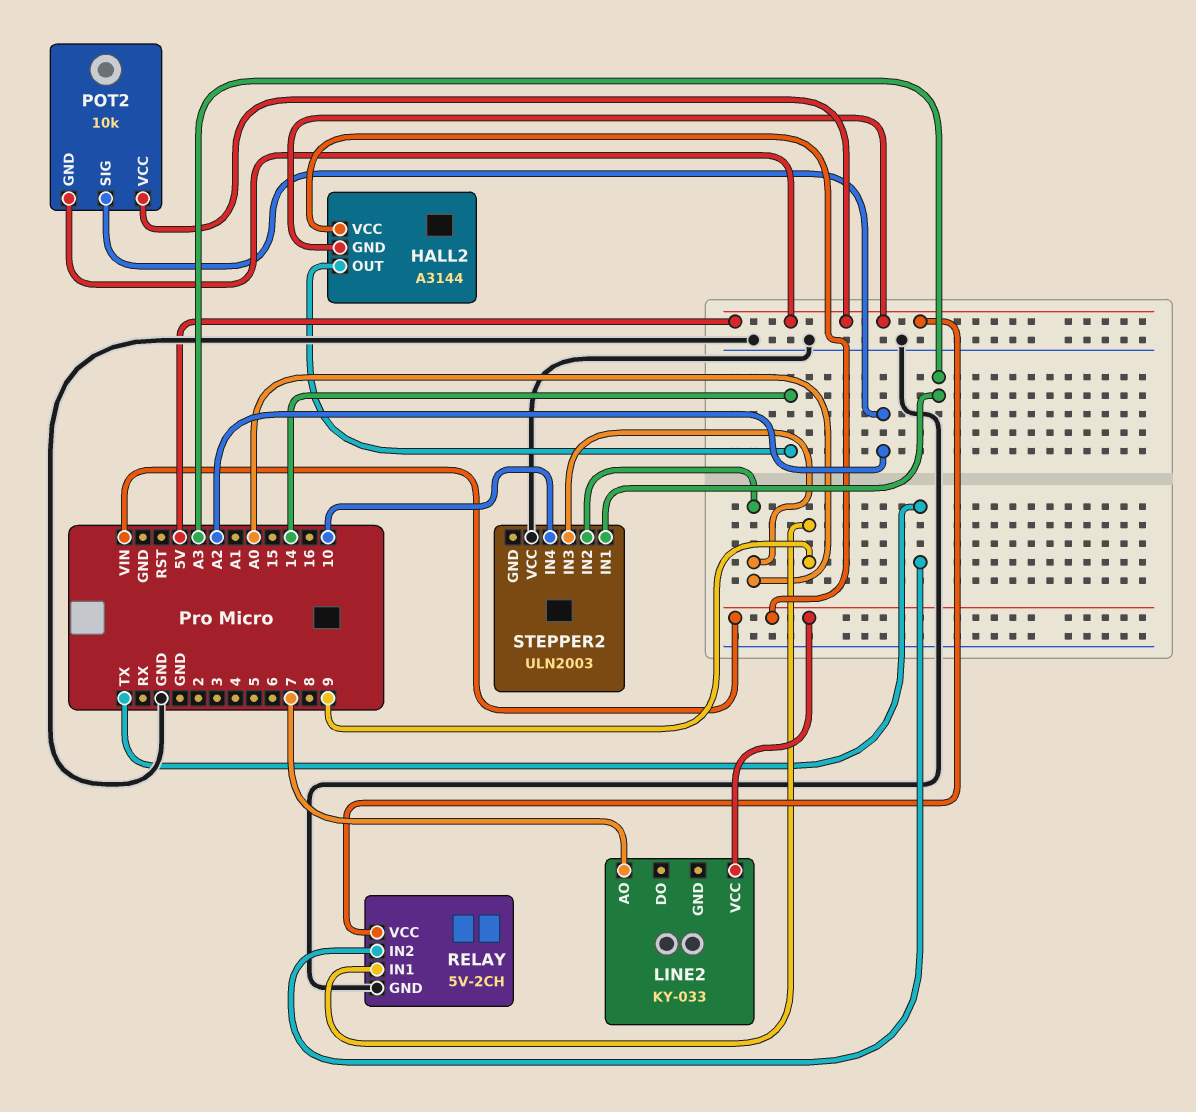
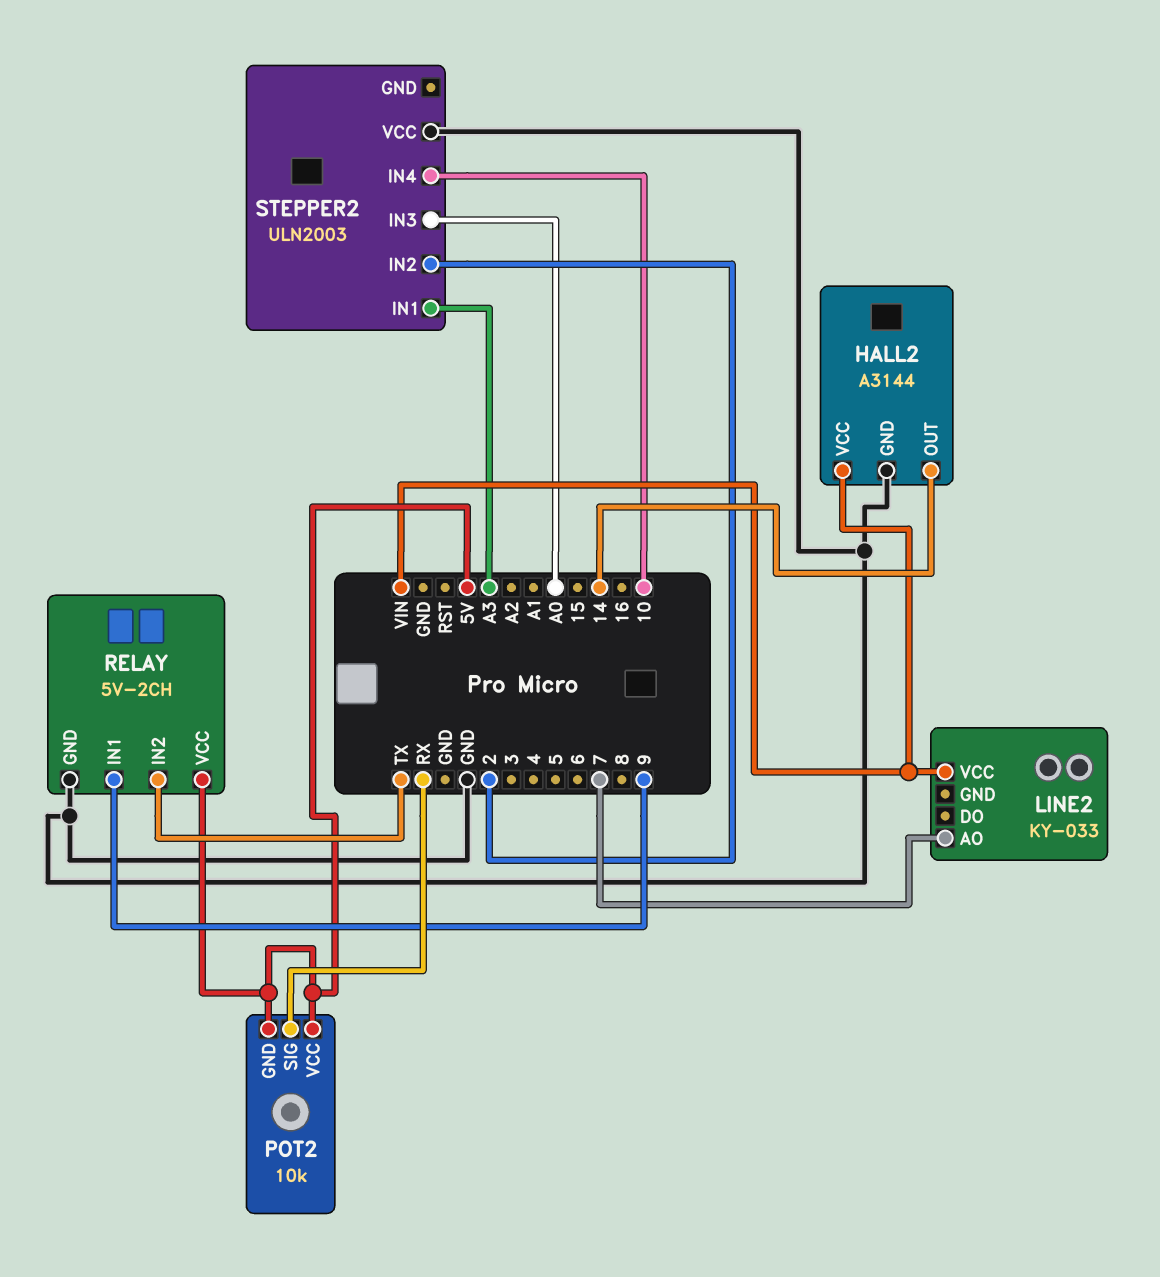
HALL2 pin GND: 5V -> GND
POT2 pin SIG: A2 -> RX
STEPPER2 pin IN2: A0 -> 2

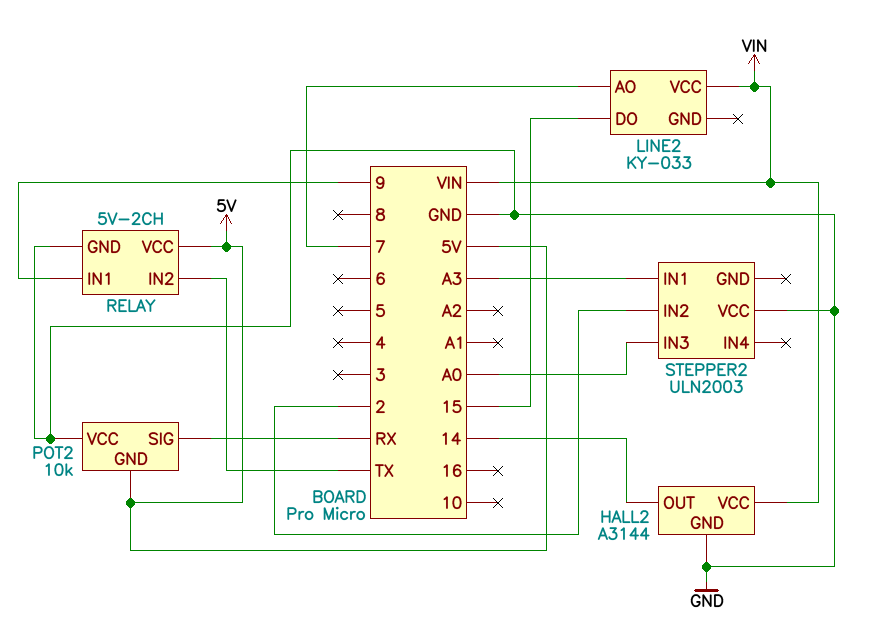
LINE2 pin DO: none -> 15
POT2 pin VCC: 5V -> GND
STEPPER2 pin IN4: 10 -> none

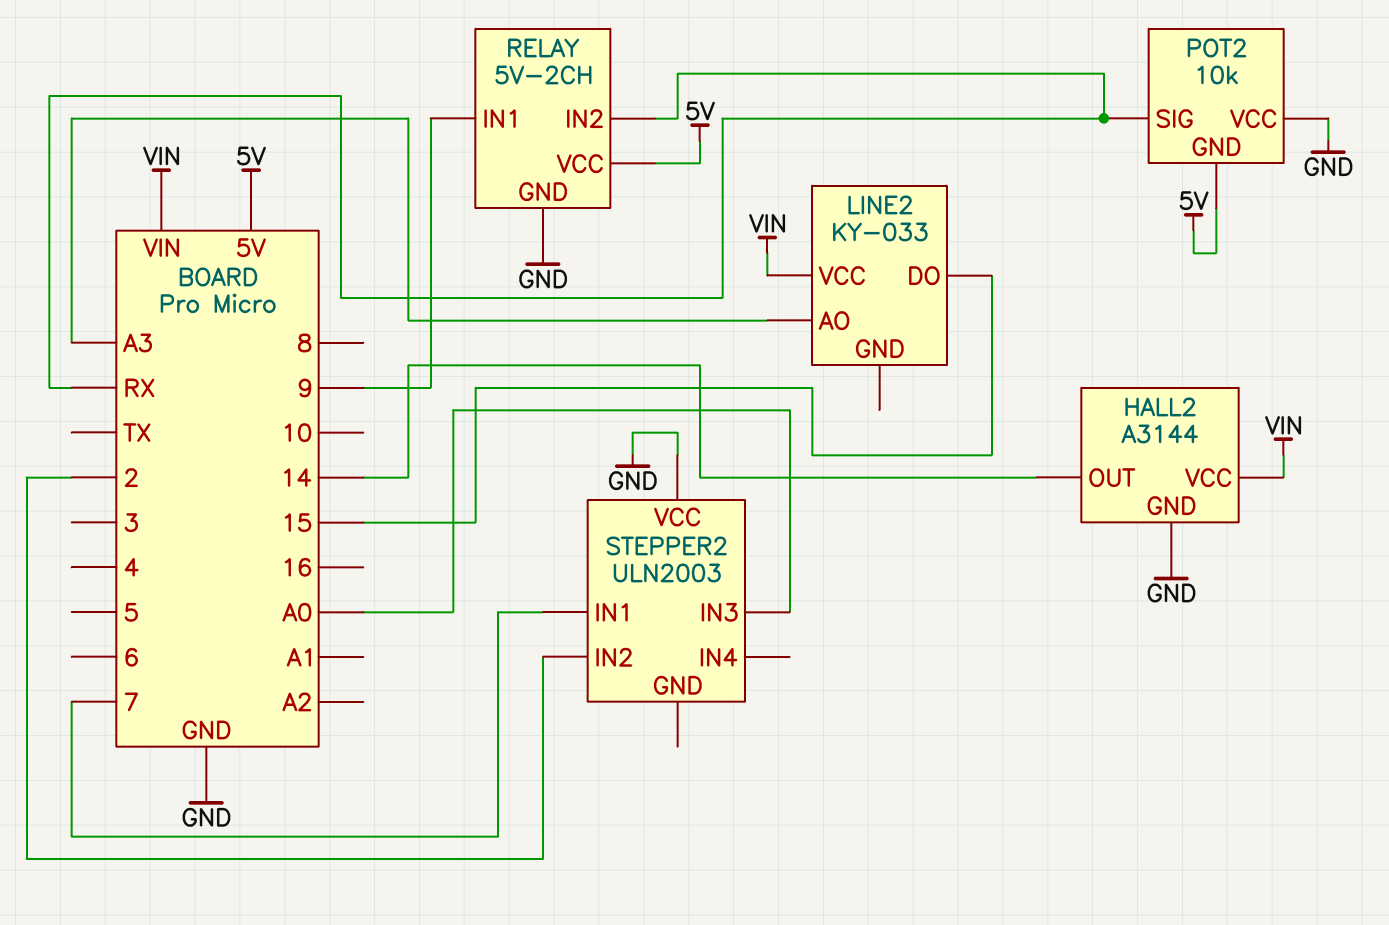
LINE2 pin AO: 7 -> A3
RELAY pin IN2: TX -> RX
STEPPER2 pin IN1: A3 -> 7

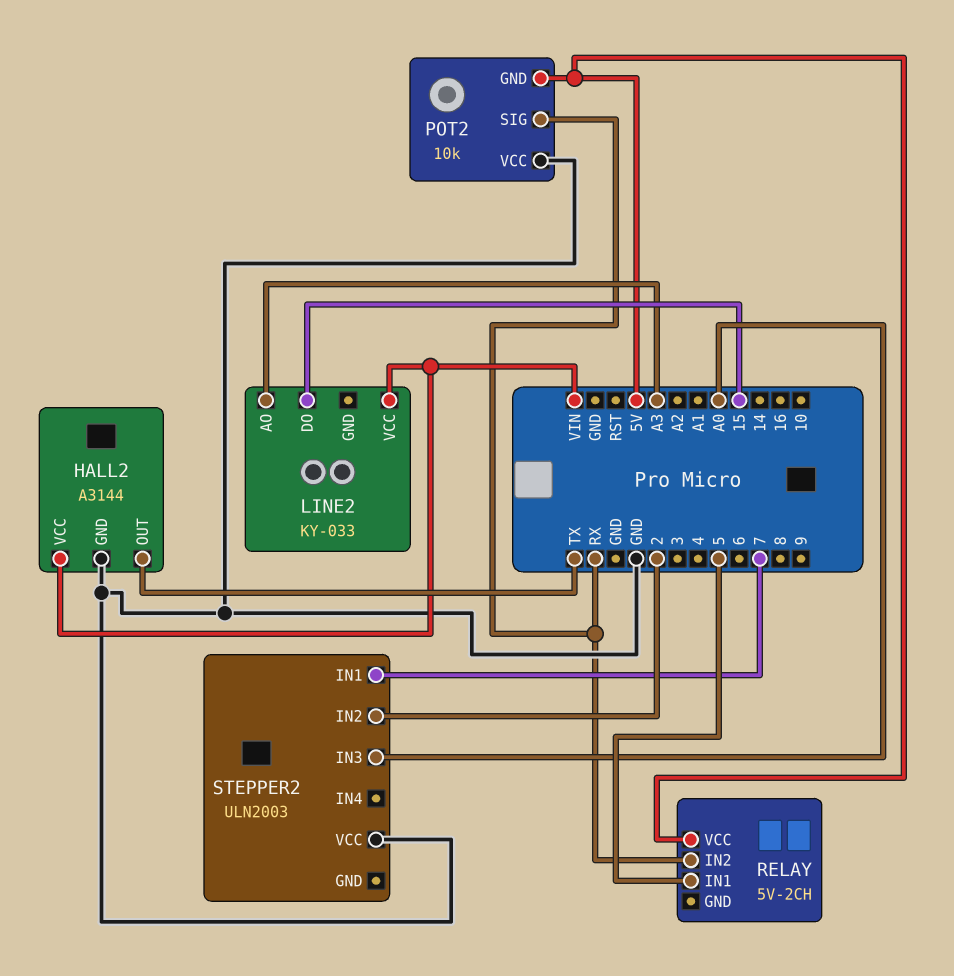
HALL2 pin OUT: 14 -> TX
RELAY pin GND: GND -> none
RELAY pin IN1: 9 -> 5

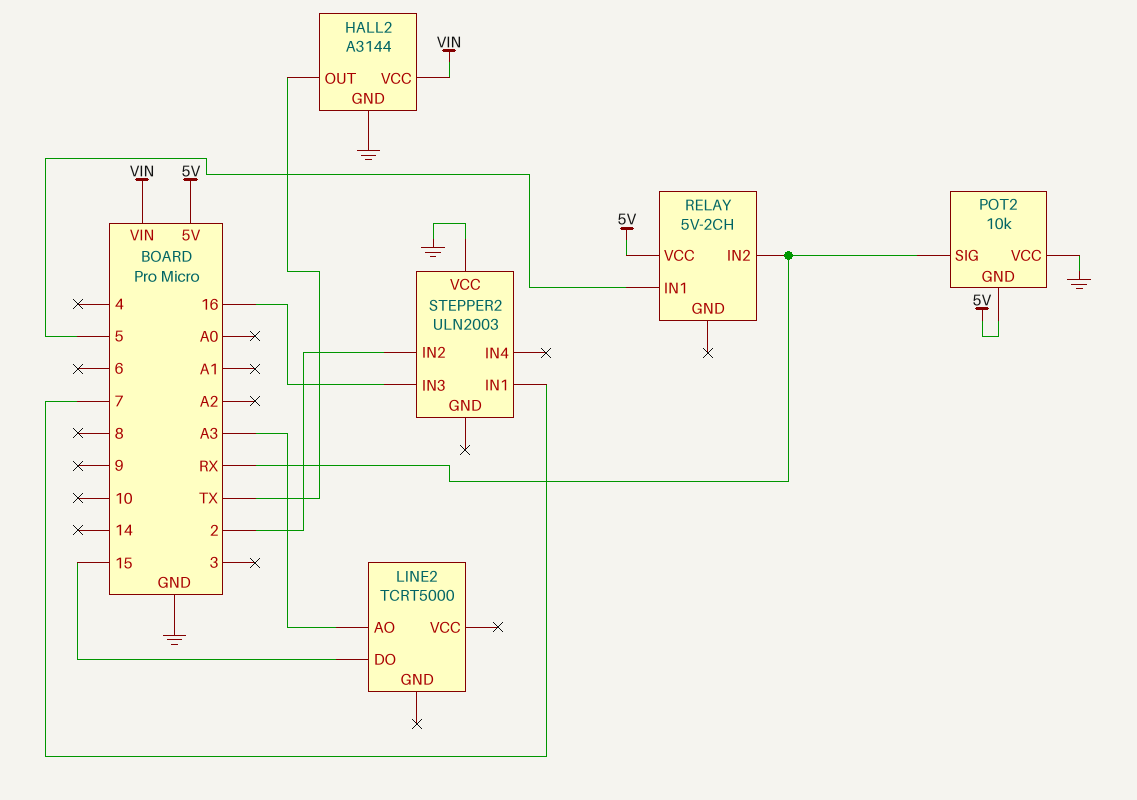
LINE2: KY-033 -> TCRT5000
LINE2 pin VCC: VIN -> none
STEPPER2 pin IN3: A0 -> 16

